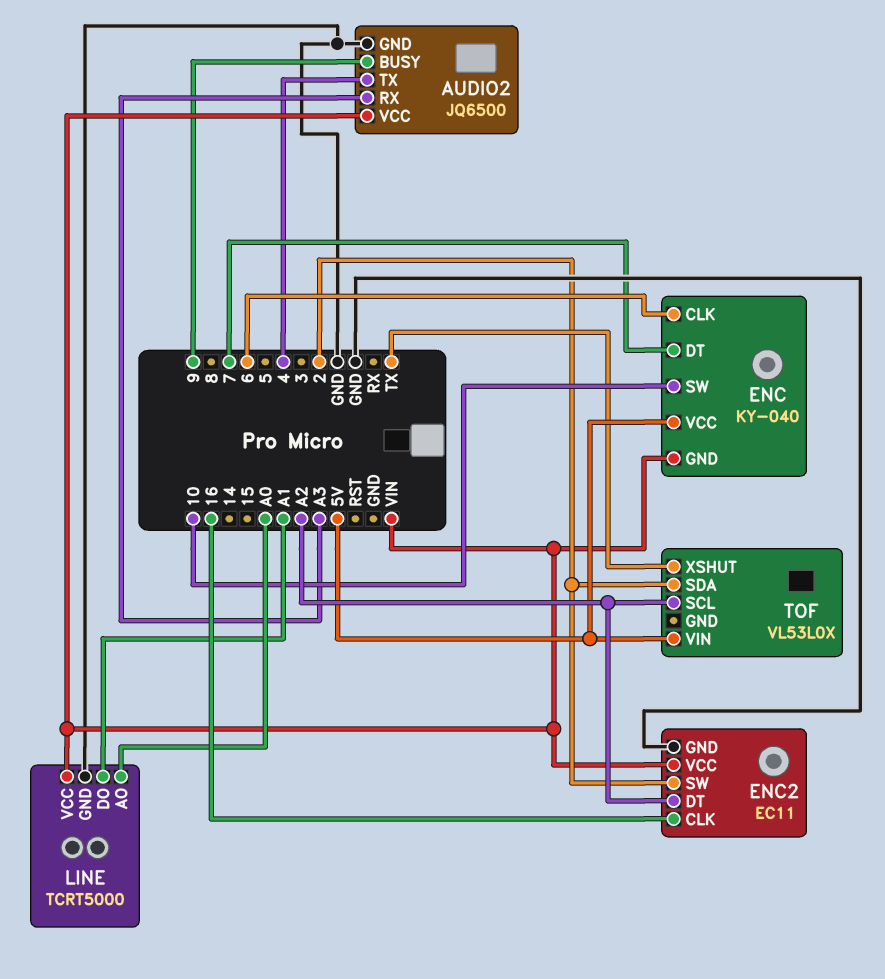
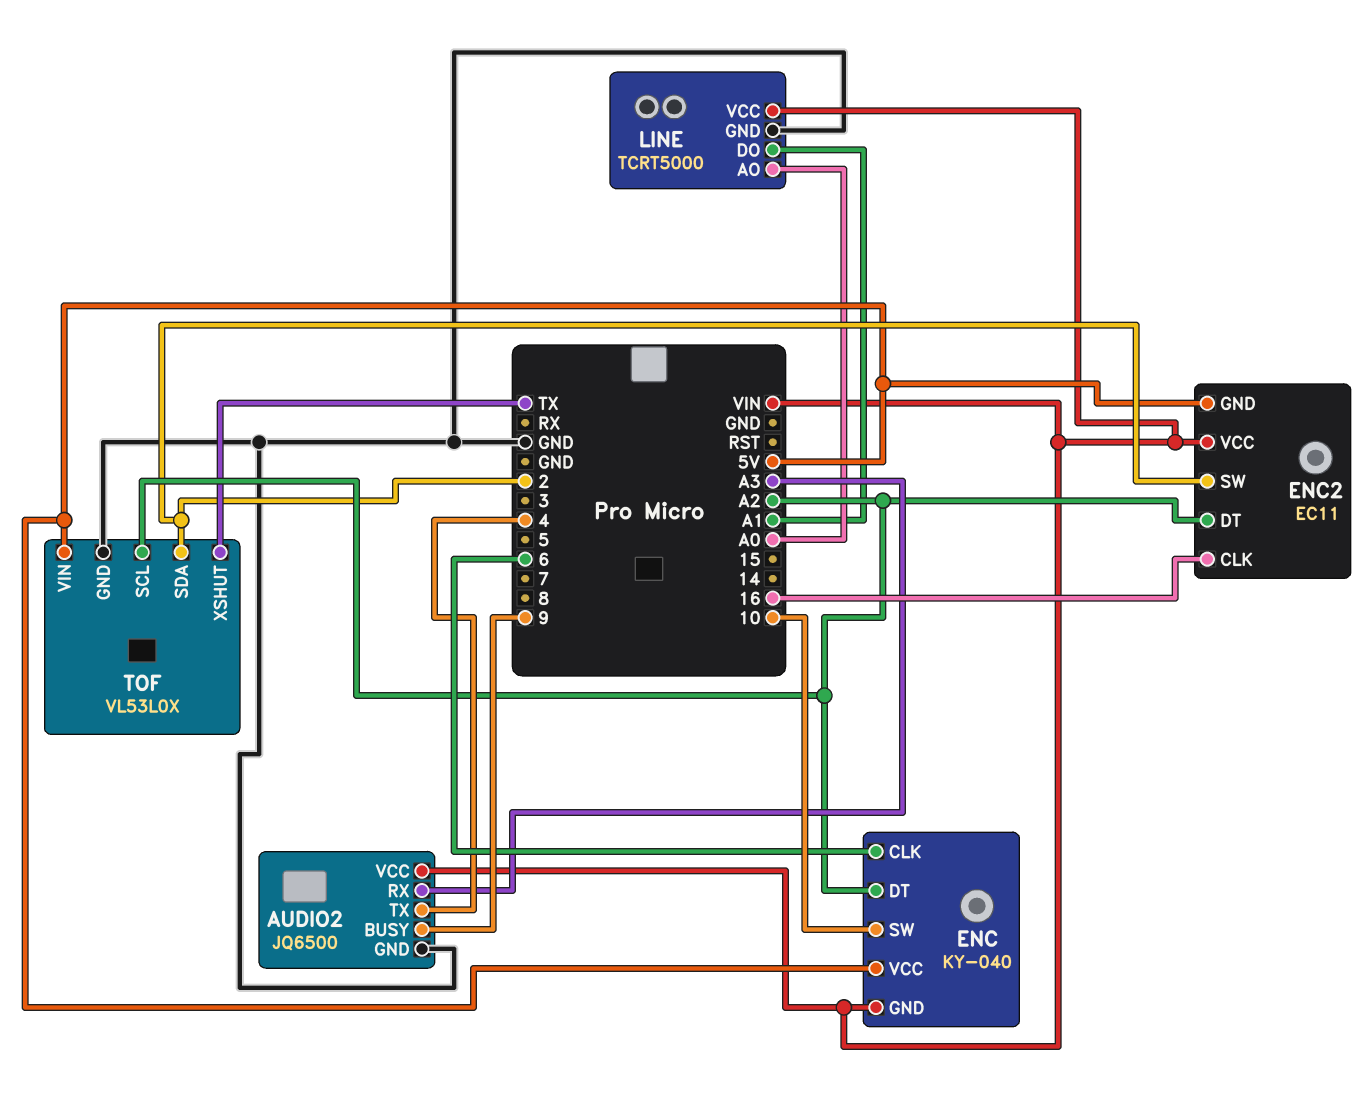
ENC pin DT: 7 -> A2
ENC2 pin GND: GND -> 5V
TOF pin GND: none -> GND

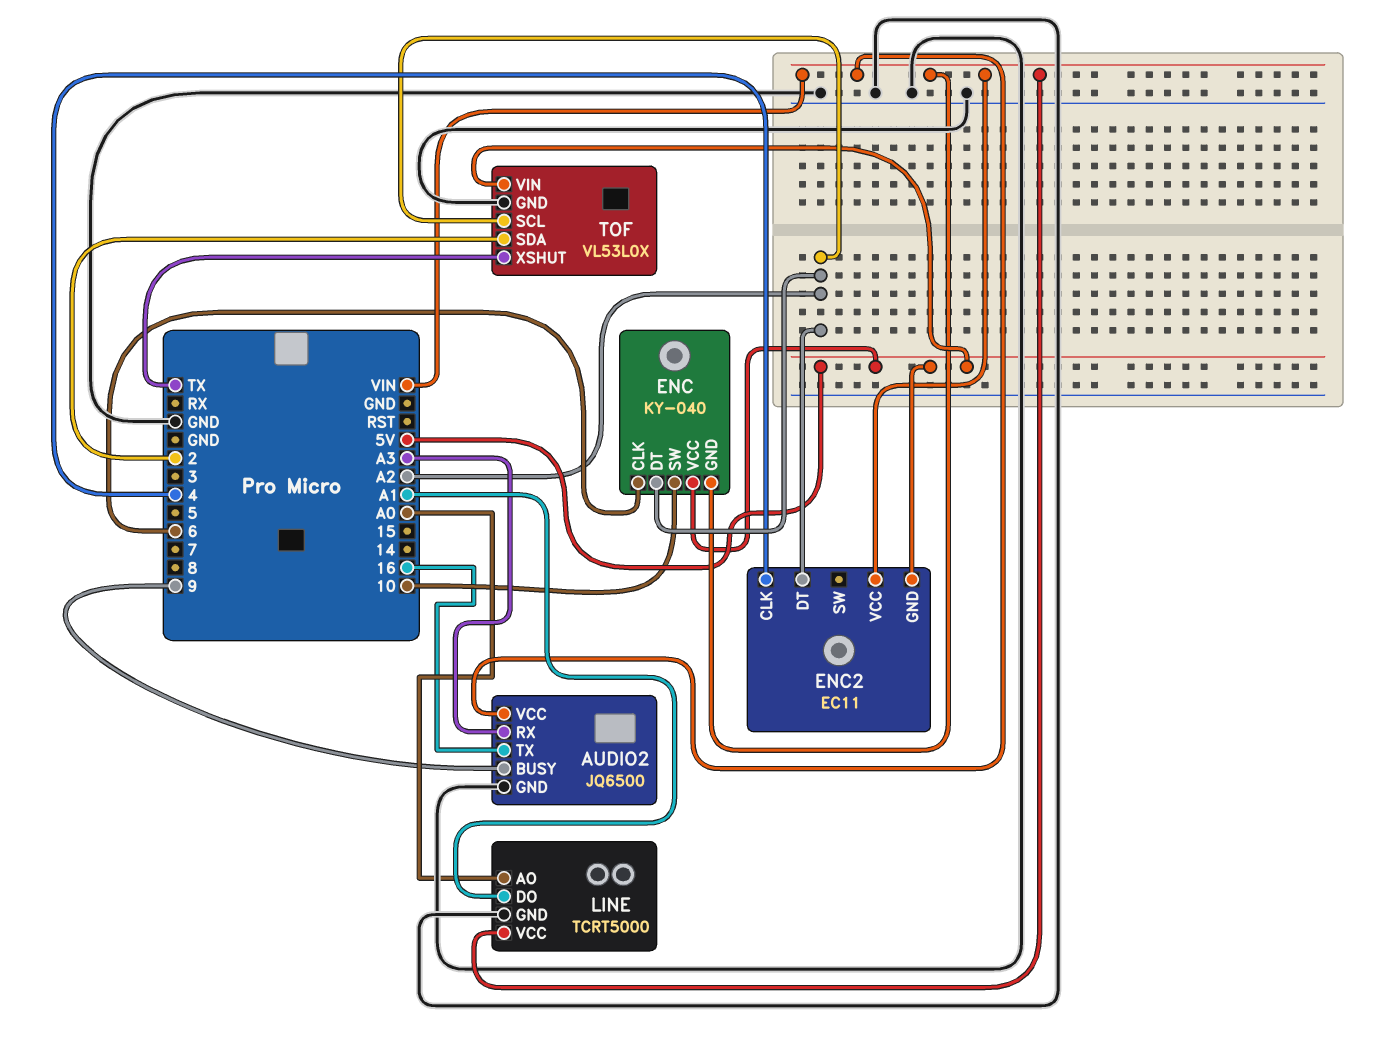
AUDIO2 pin TX: 4 -> 16
ENC2 pin CLK: 16 -> 4
ENC2 pin SW: 2 -> none

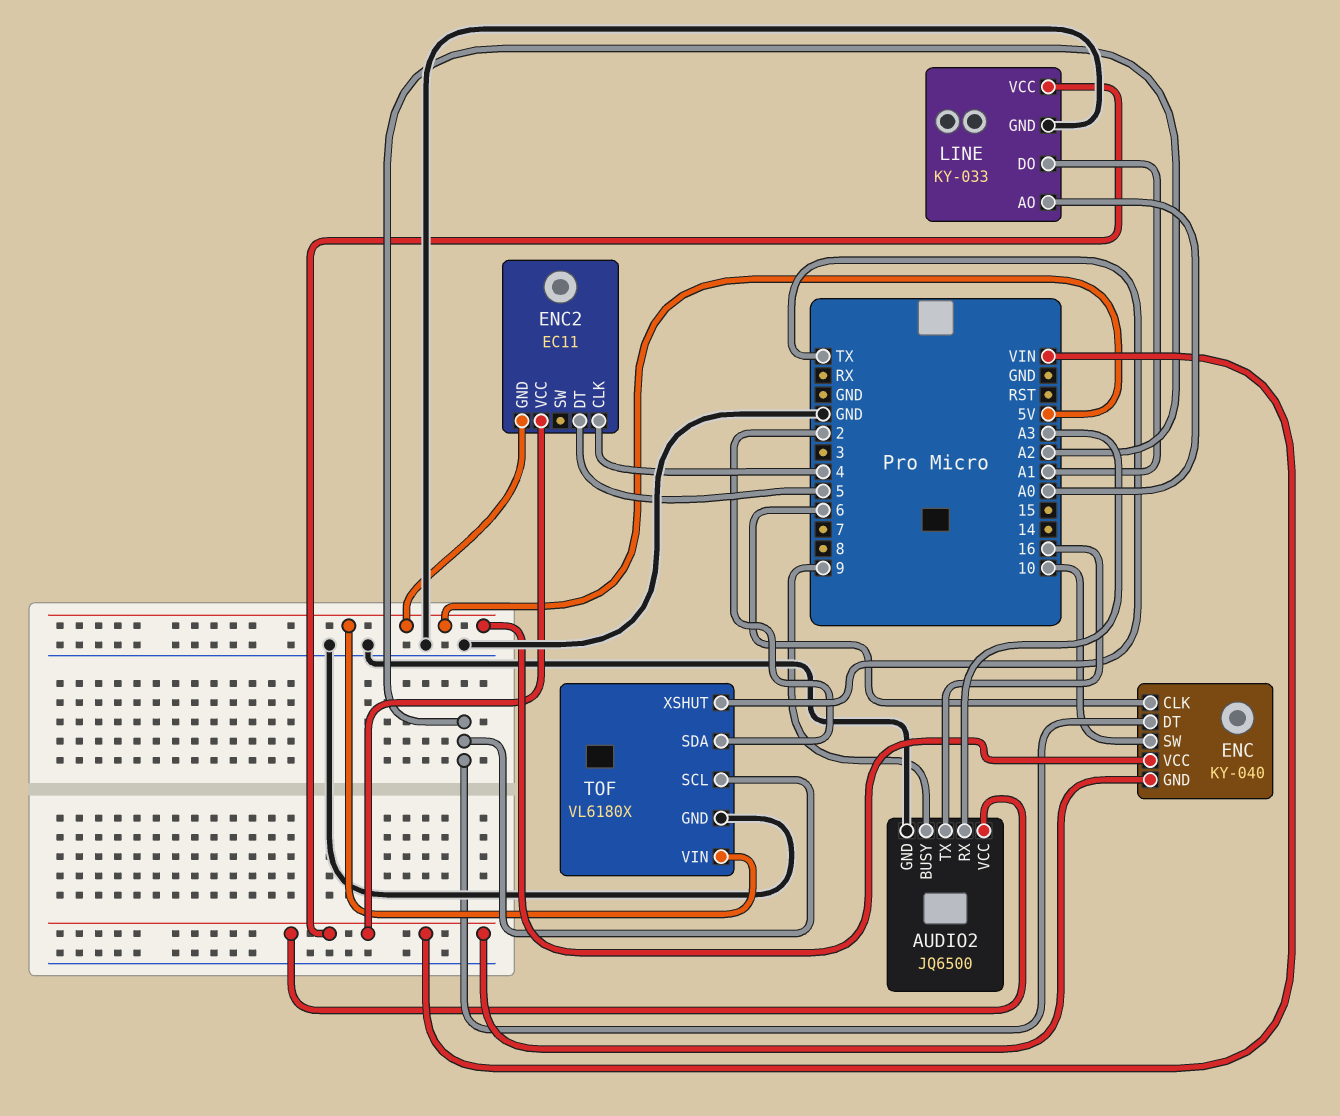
ENC2 pin DT: A2 -> 5
LINE: TCRT5000 -> KY-033
TOF: VL53L0X -> VL6180X

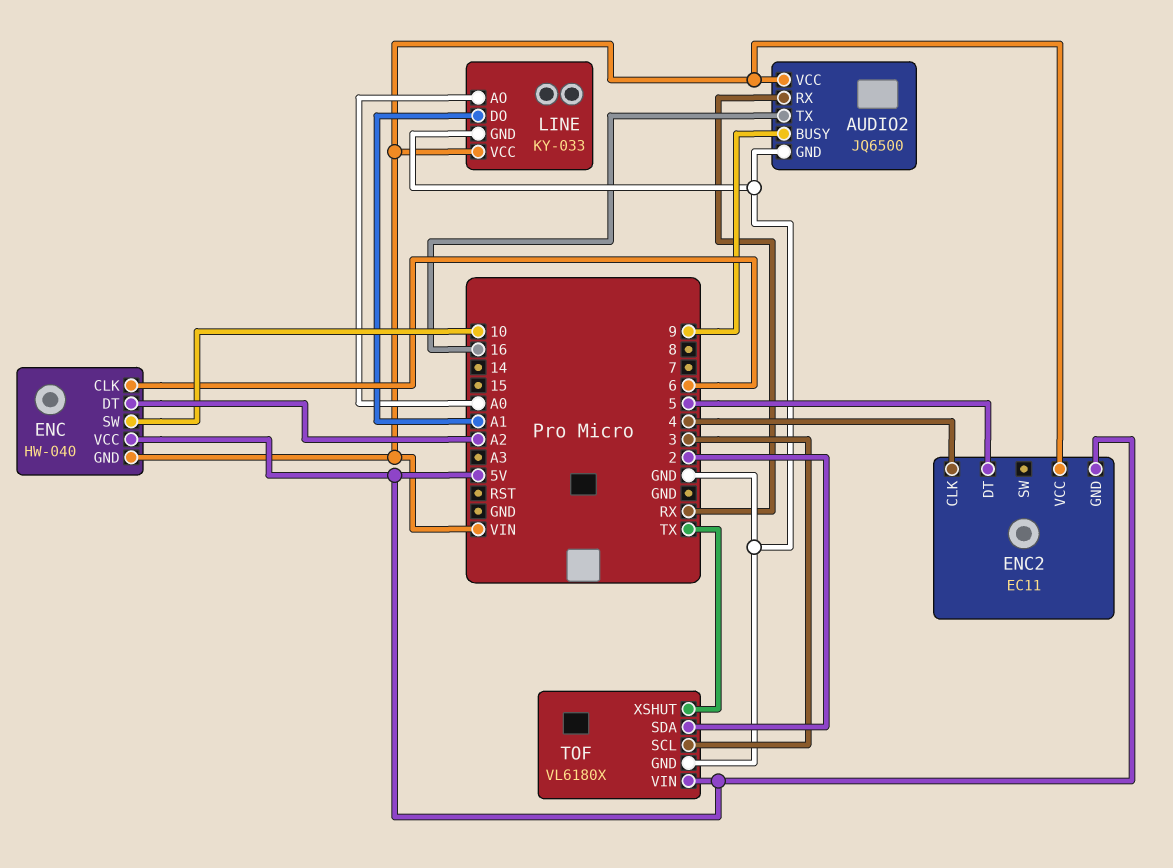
AUDIO2 pin RX: A3 -> RX
ENC: KY-040 -> HW-040
TOF pin SCL: A2 -> 3

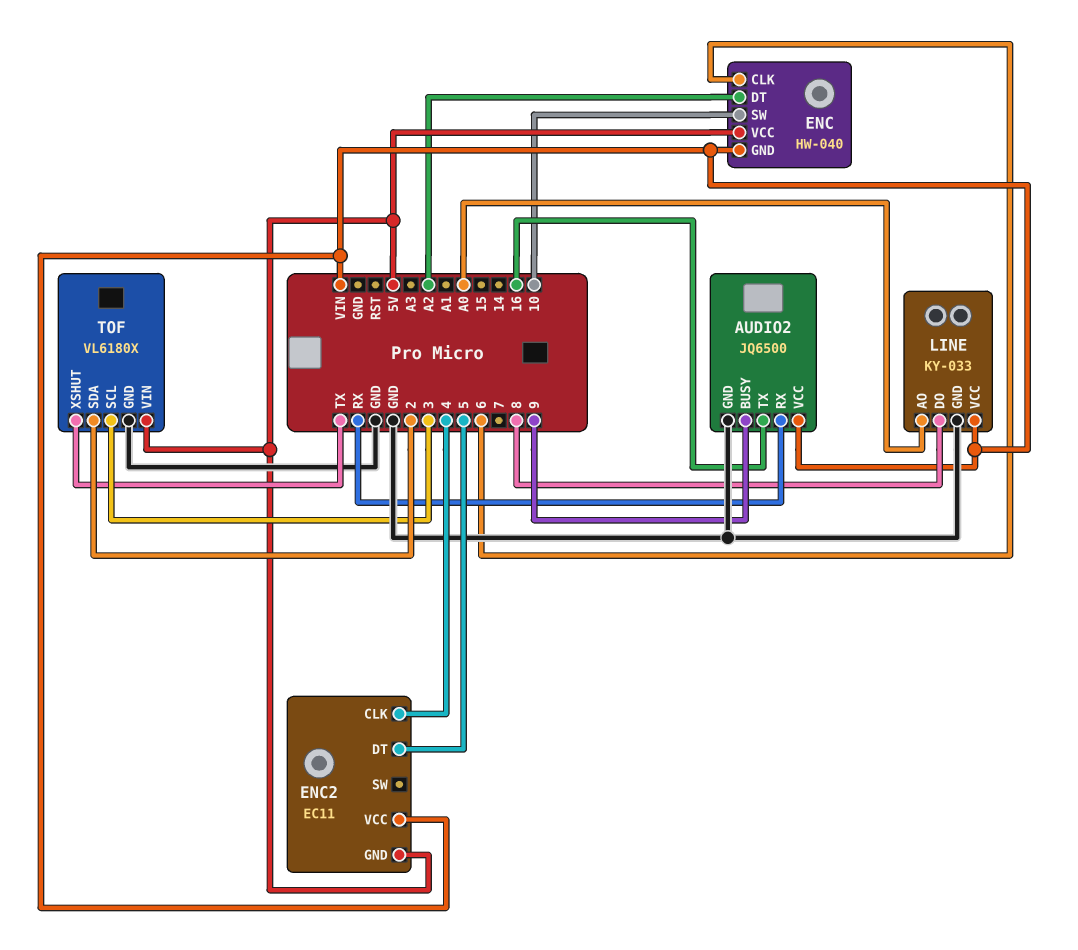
LINE pin DO: A1 -> 8

